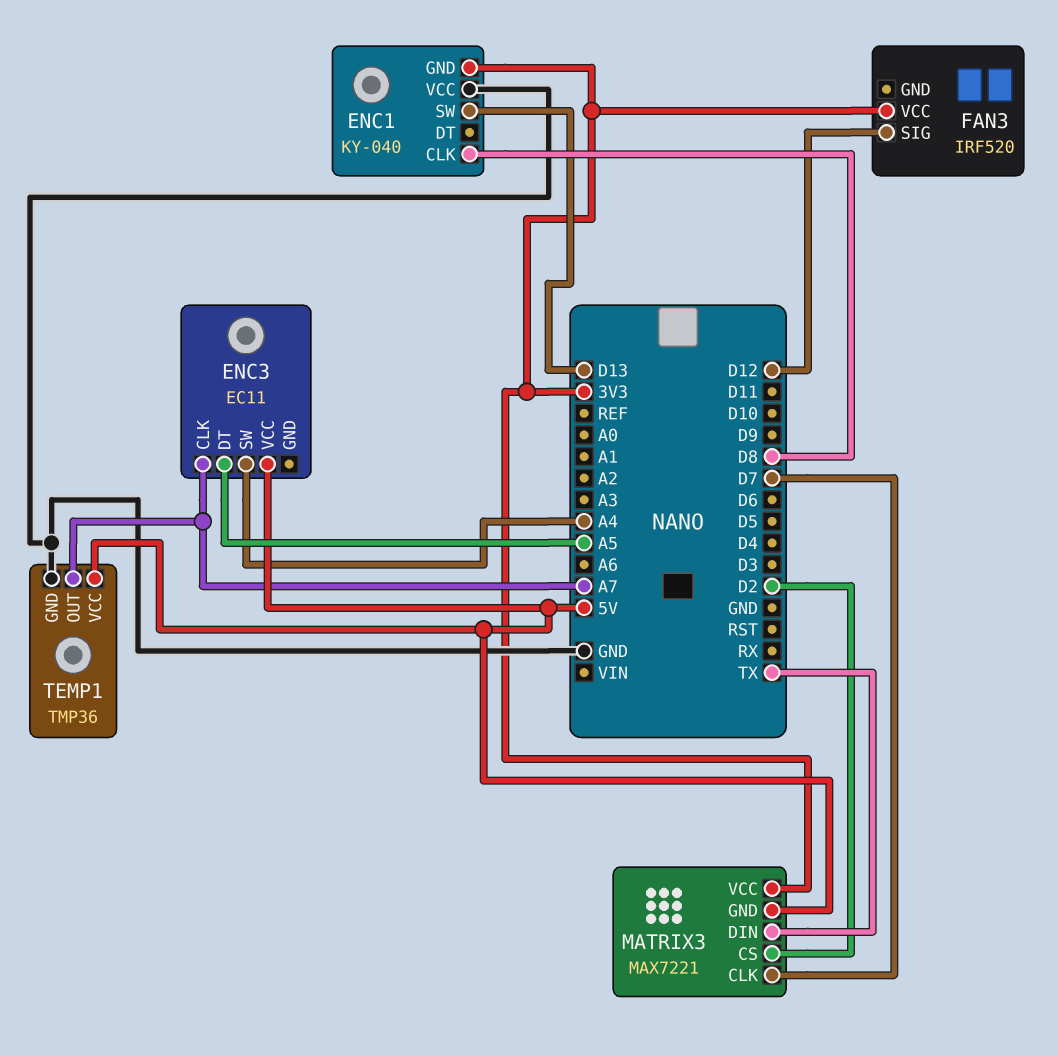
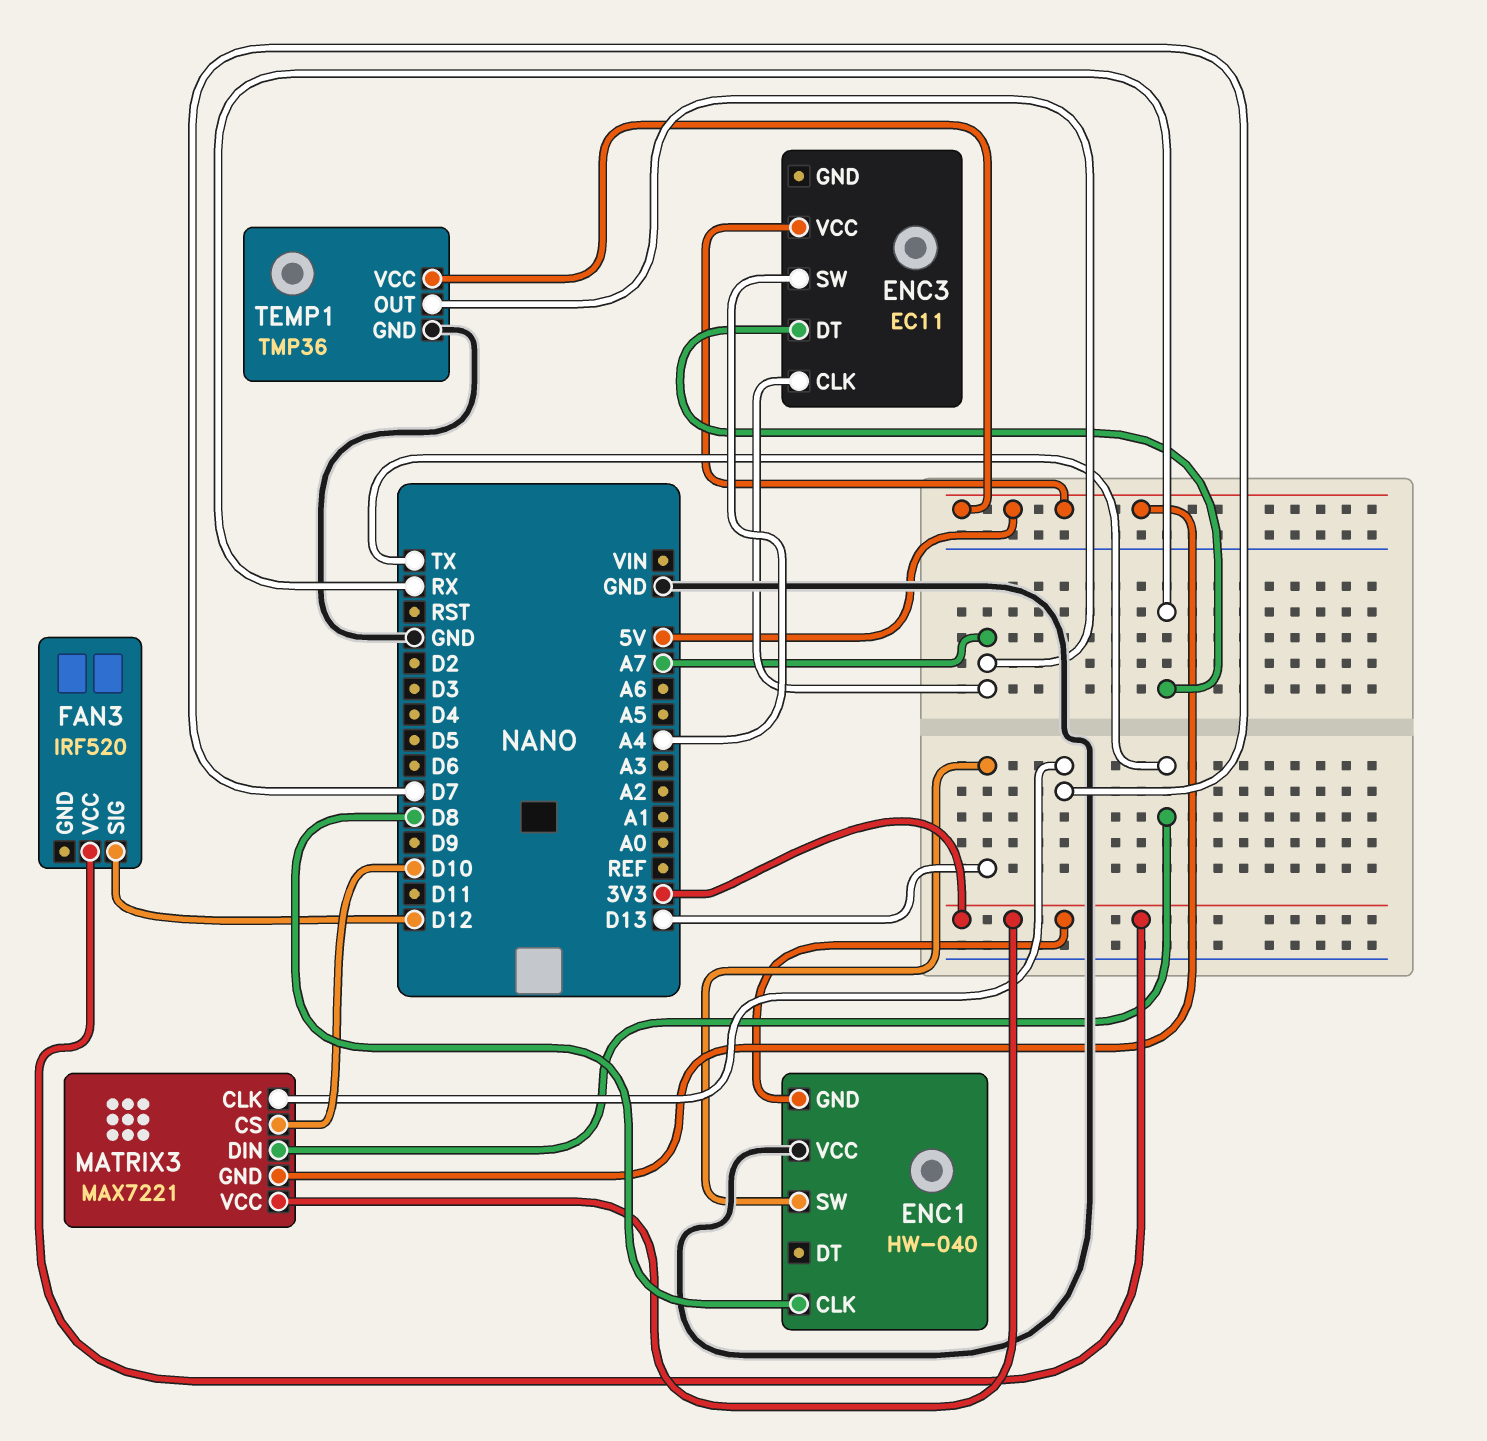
ENC1: KY-040 -> HW-040
ENC3 pin DT: A5 -> RX
MATRIX3 pin CS: D2 -> D10

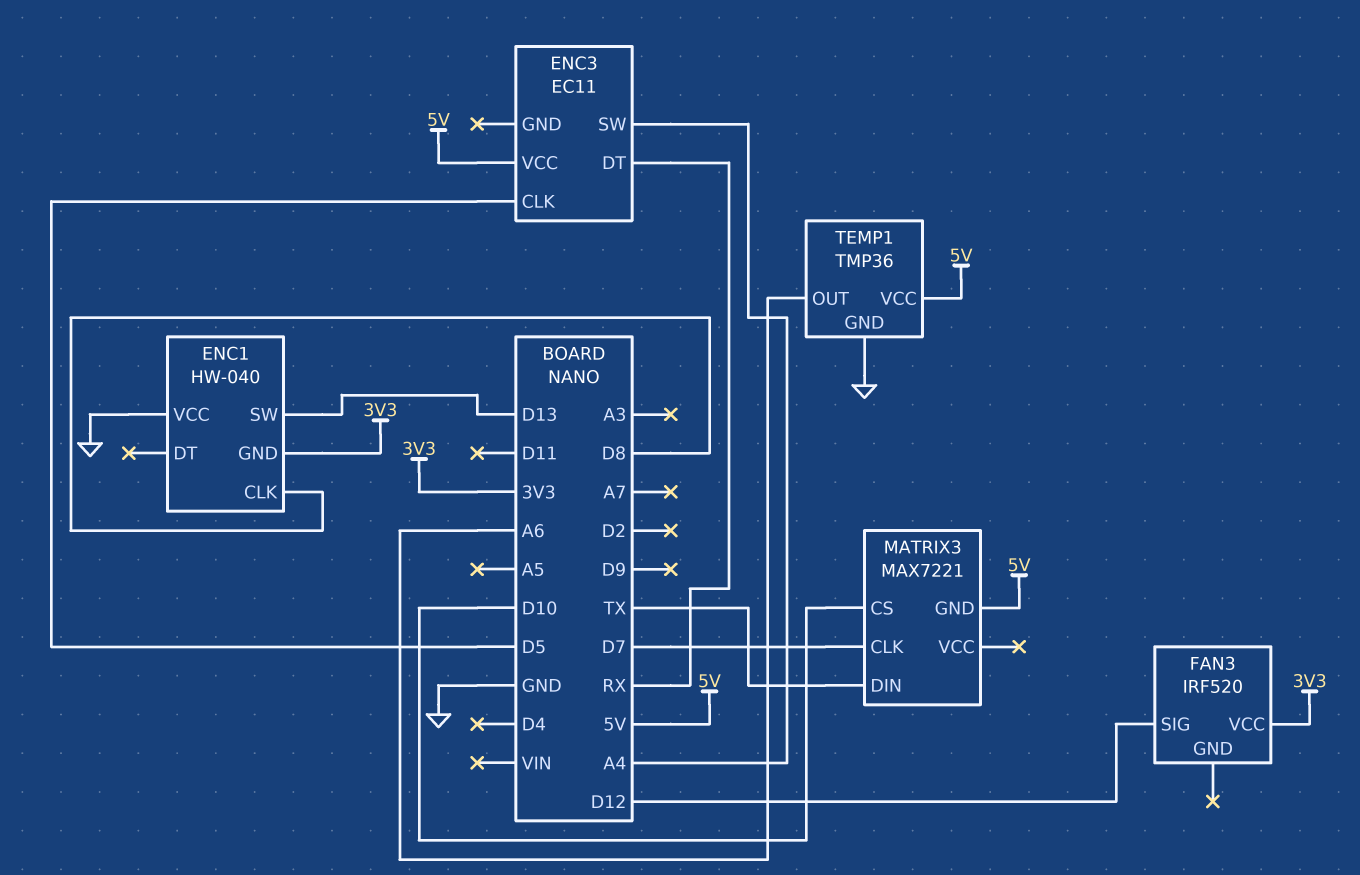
ENC3 pin CLK: A7 -> D5
MATRIX3 pin VCC: 3V3 -> none
TEMP1 pin OUT: A7 -> A6

